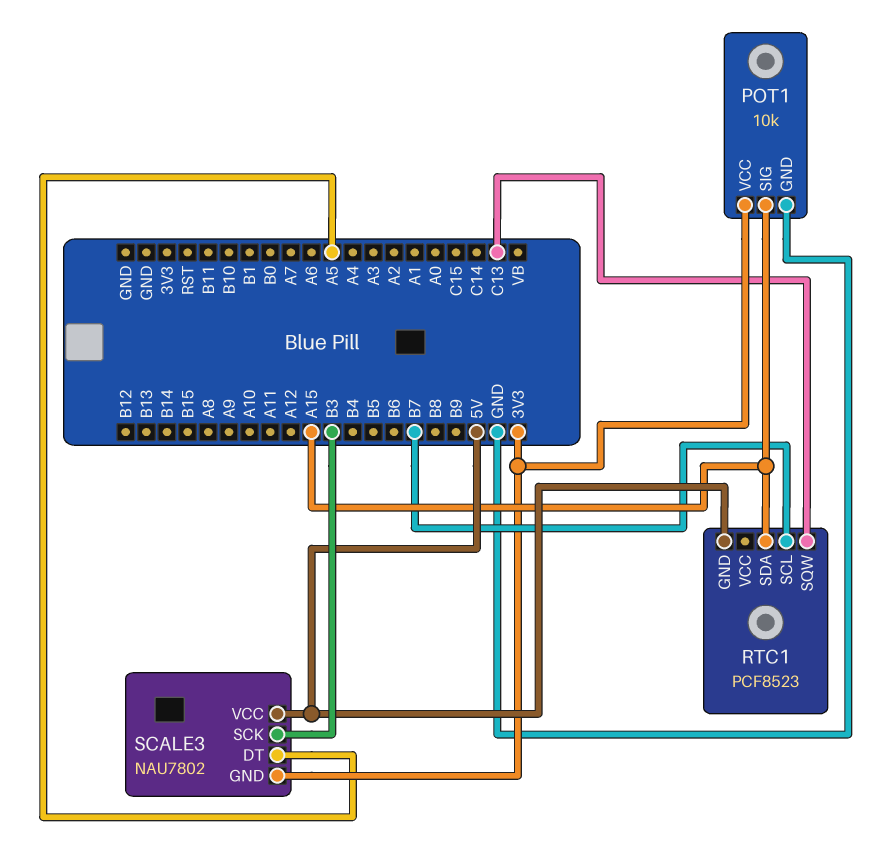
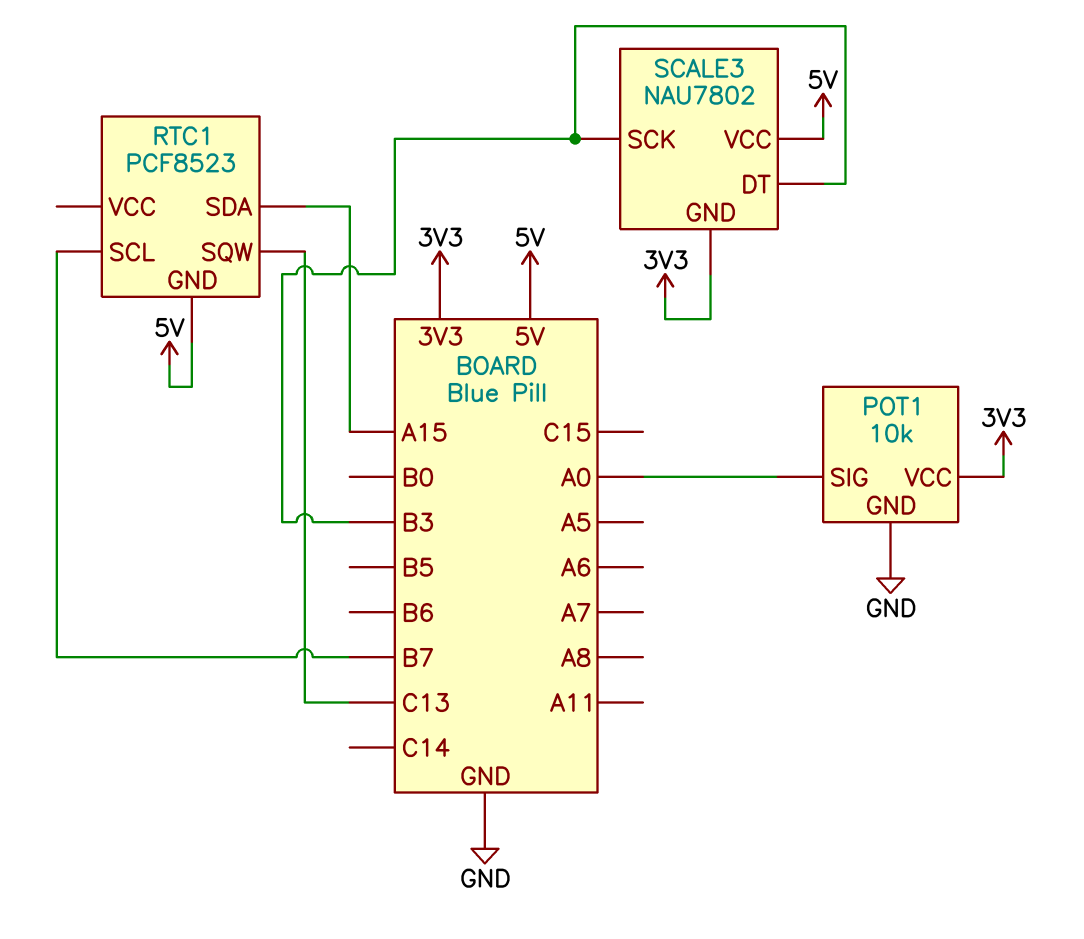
POT1 pin SIG: A15 -> A0
SCALE3 pin DT: A5 -> B3

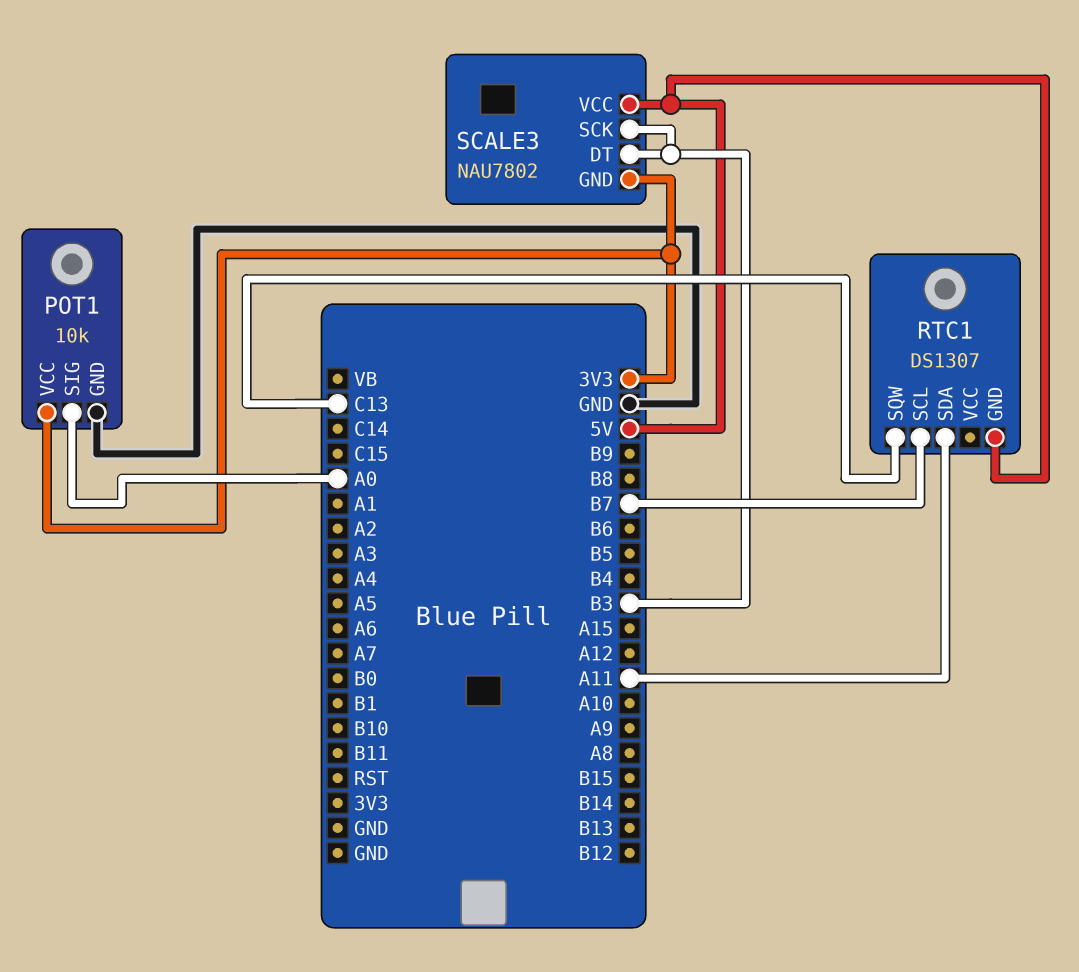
RTC1: PCF8523 -> DS1307
RTC1 pin SDA: A15 -> A11

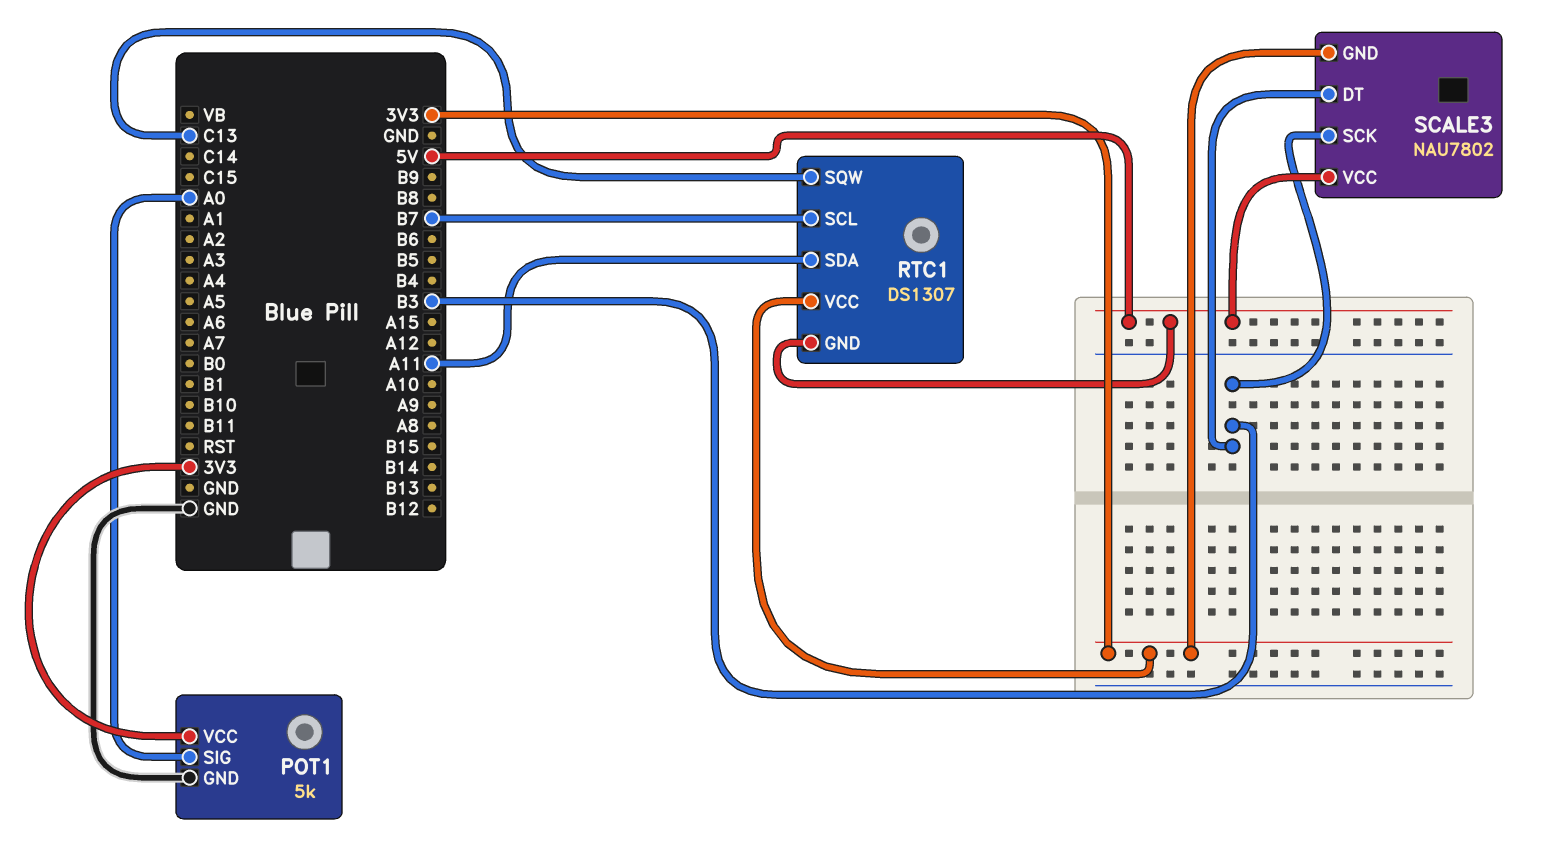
POT1: 10k -> 5k
RTC1 pin VCC: none -> 3V3

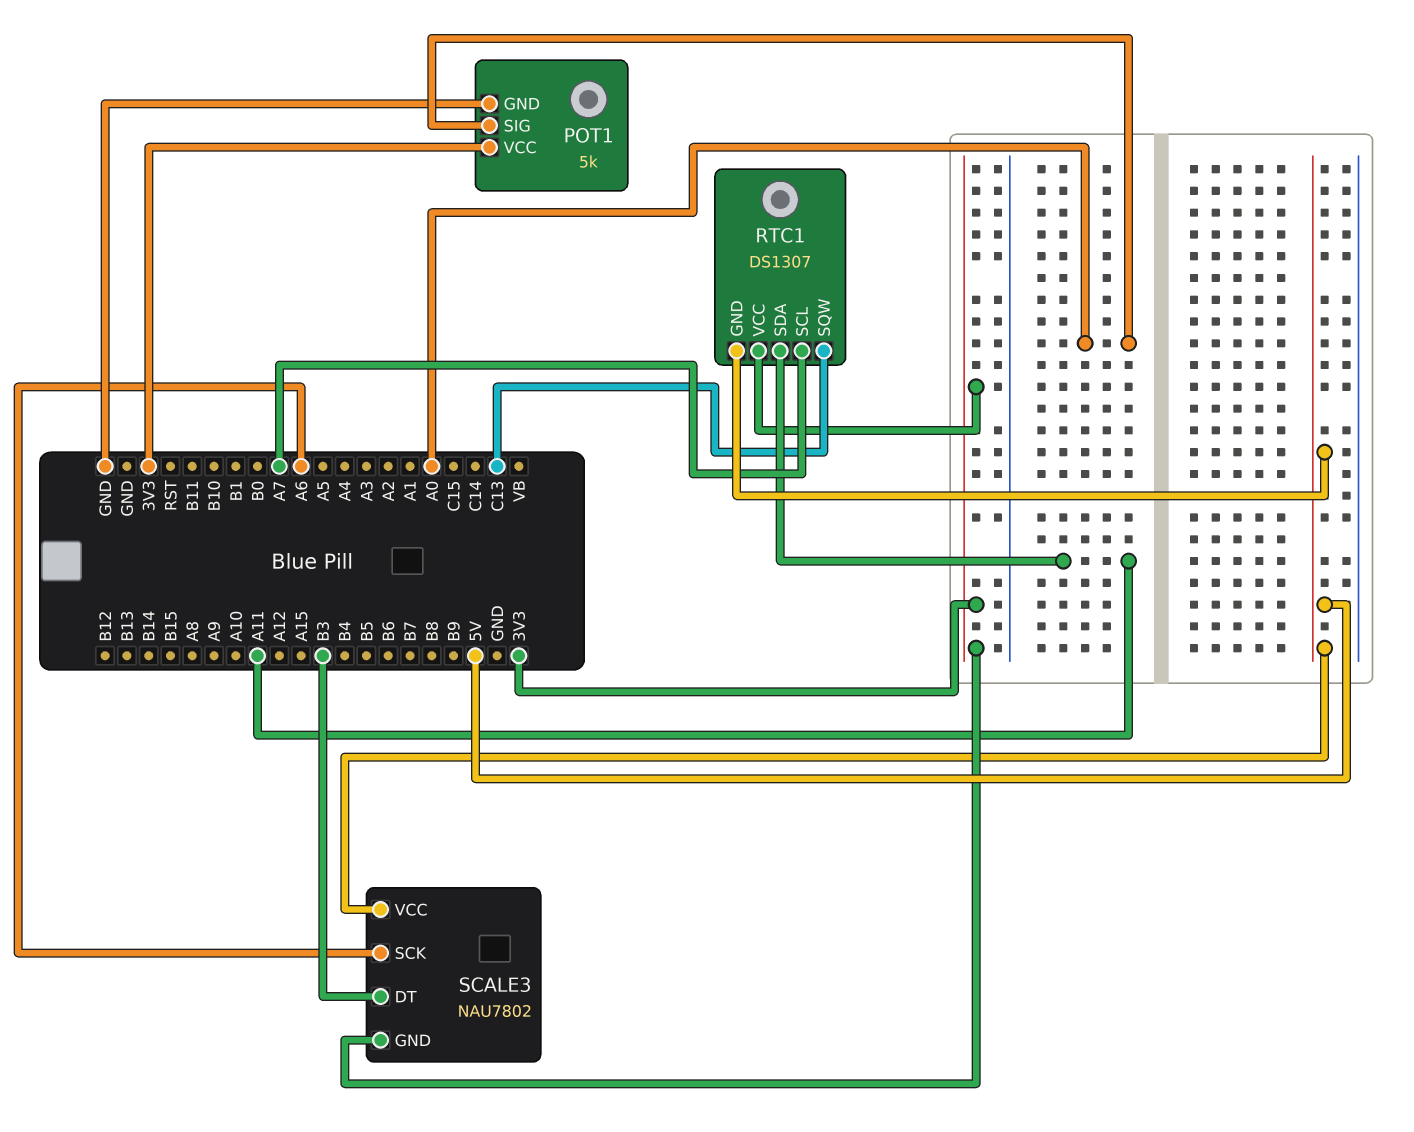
RTC1 pin SCL: B7 -> A7
SCALE3 pin SCK: B3 -> A6

